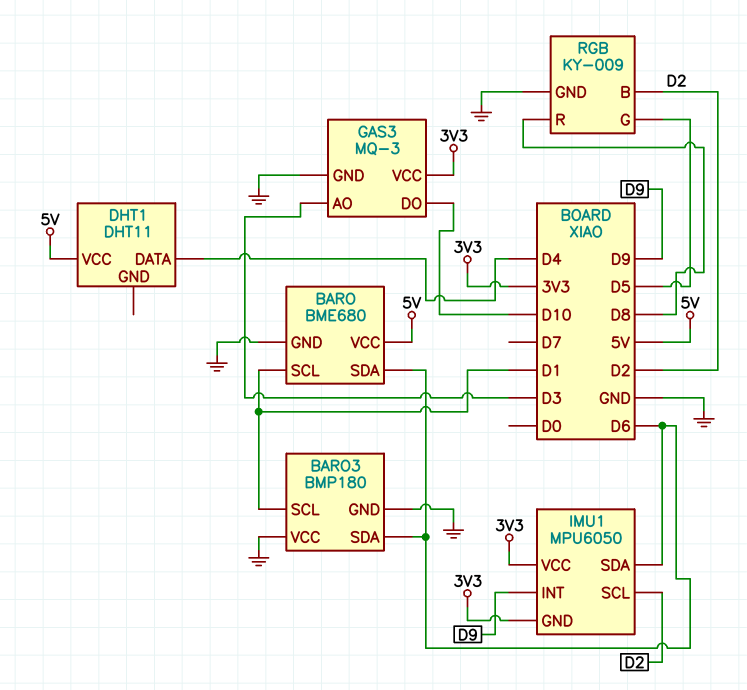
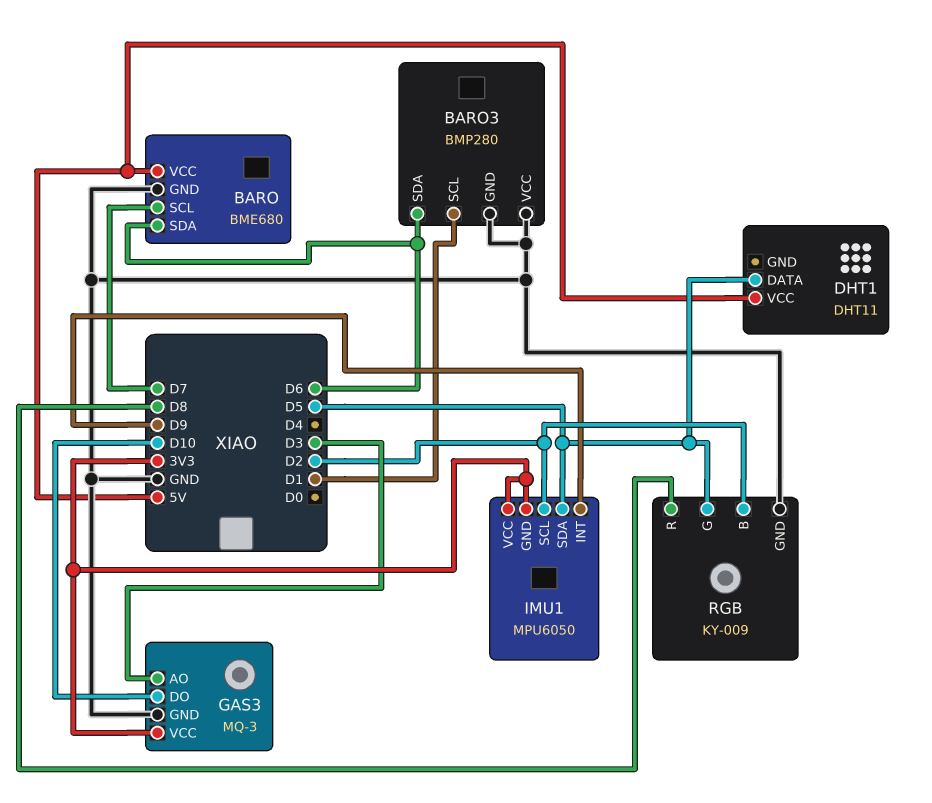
BARO pin SCL: D1 -> D7
BARO3: BMP180 -> BMP280
DHT1 pin DATA: D4 -> D5
IMU1 pin SDA: D6 -> D5

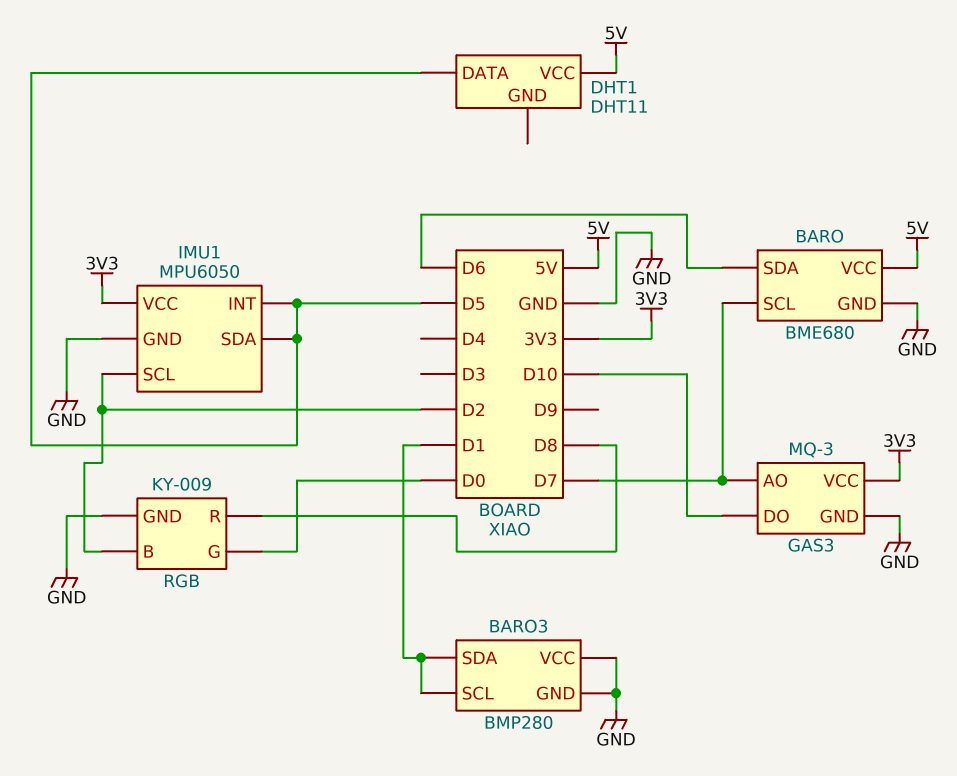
BARO3 pin SDA: D6 -> D1
GAS3 pin AO: D3 -> D7
IMU1 pin GND: 3V3 -> GND
IMU1 pin INT: D9 -> D5
RGB pin G: D5 -> D0

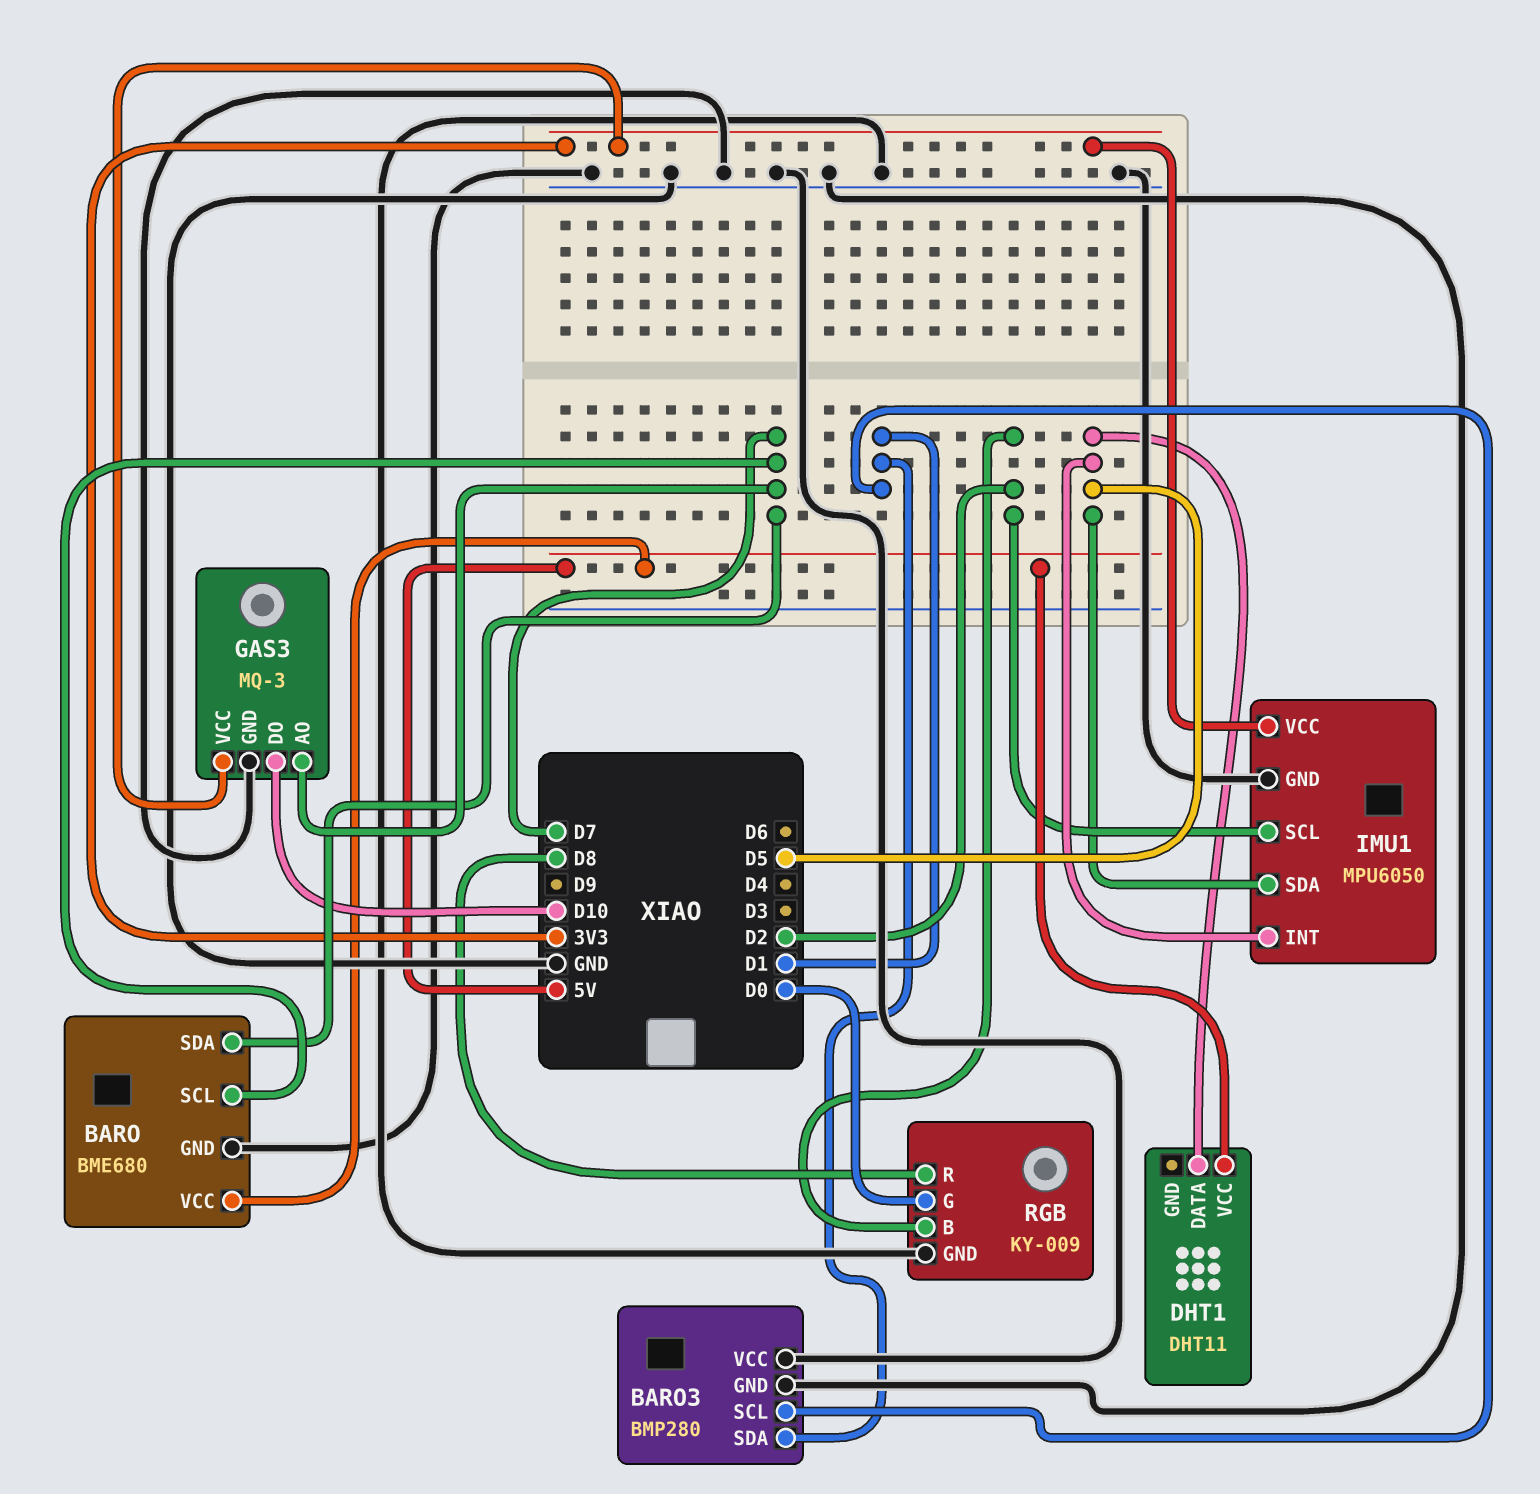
BARO pin SDA: D6 -> D7

